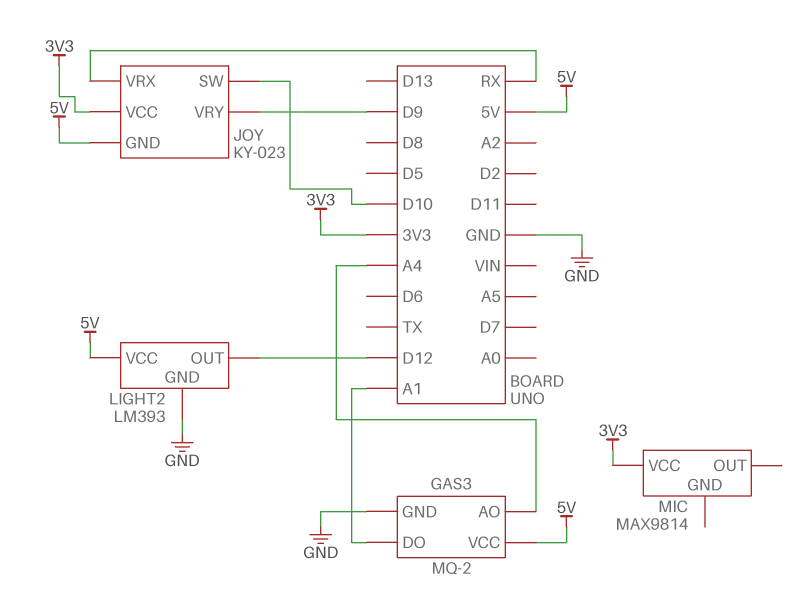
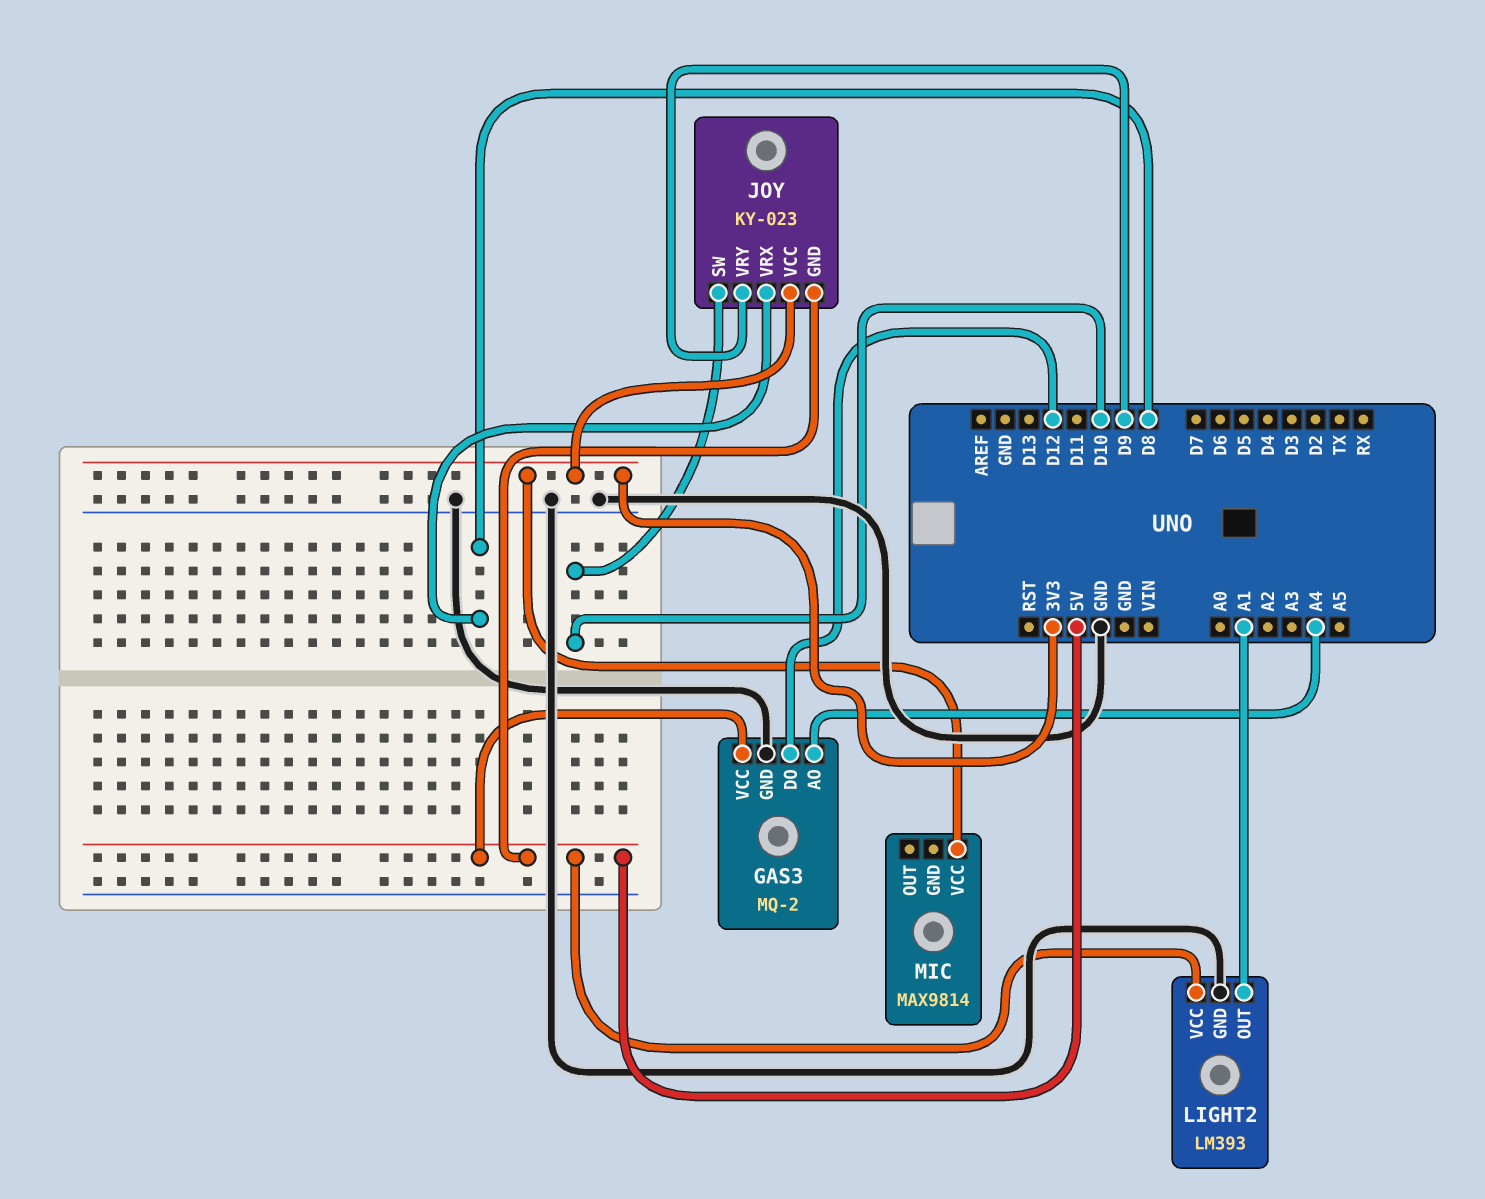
GAS3 pin DO: A1 -> D12
JOY pin VRX: RX -> D8
LIGHT2 pin OUT: D12 -> A1

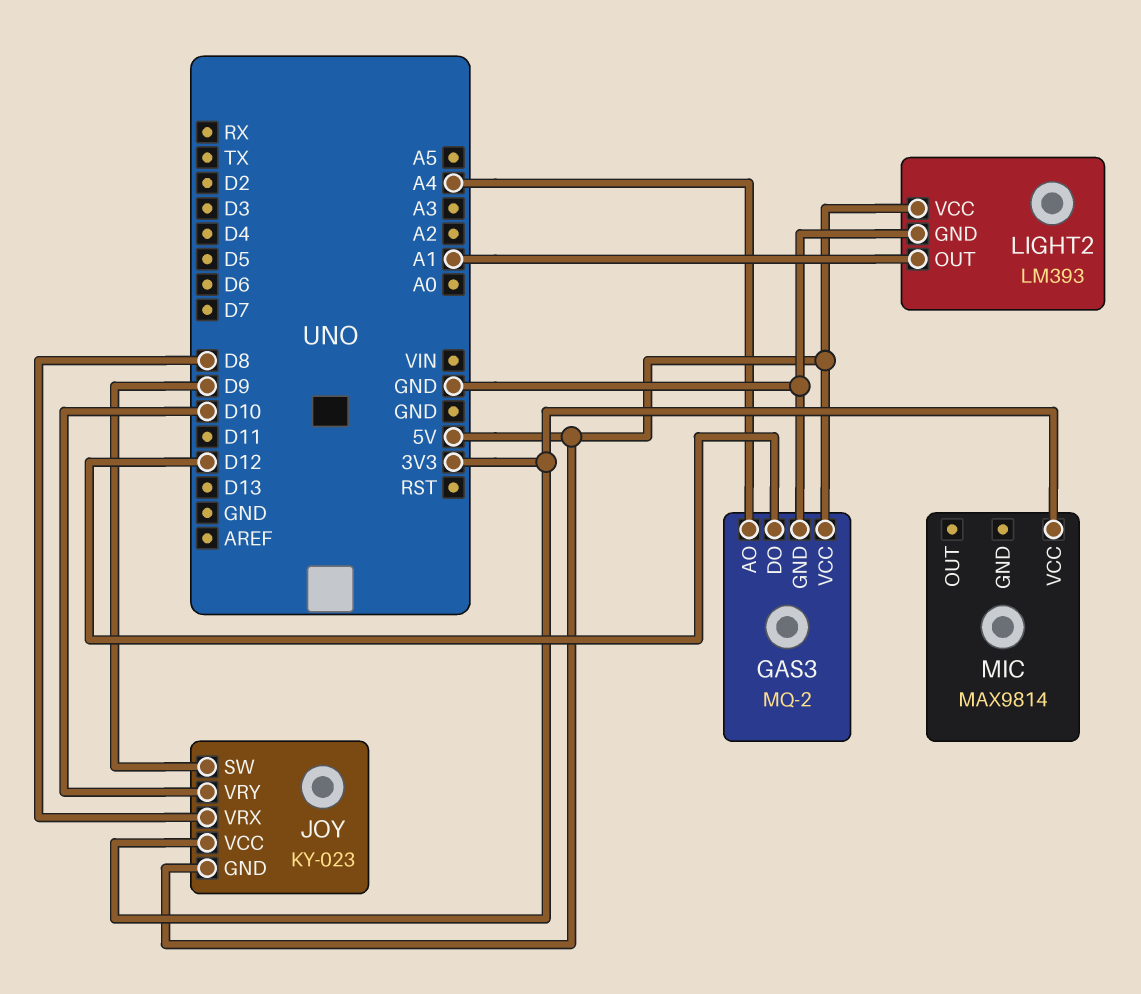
JOY pin SW: D10 -> D9
JOY pin VRY: D9 -> D10

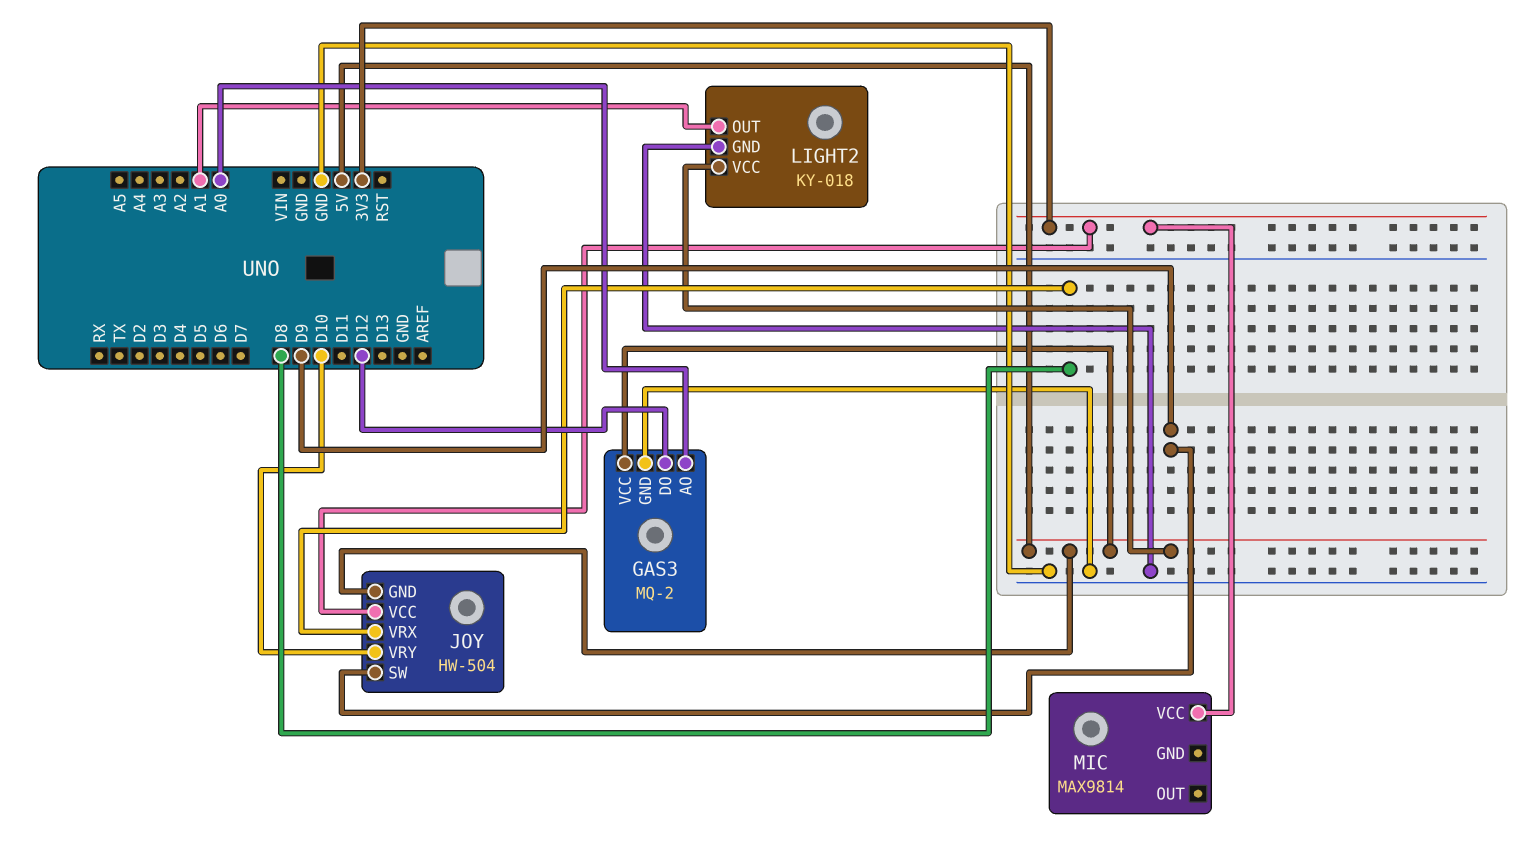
GAS3 pin AO: A4 -> A0
JOY: KY-023 -> HW-504
LIGHT2: LM393 -> KY-018

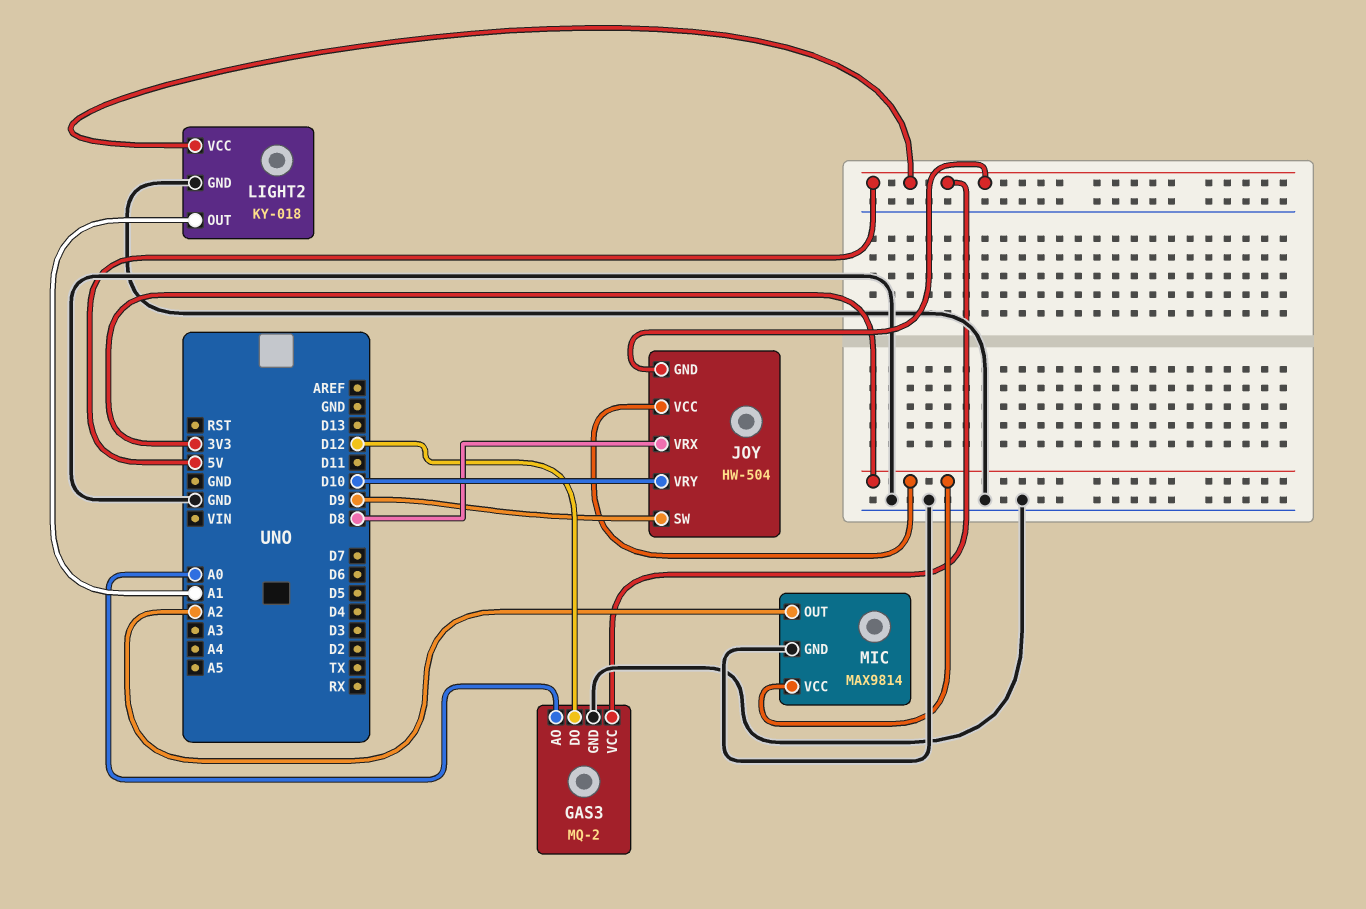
MIC pin GND: none -> GND
MIC pin OUT: none -> A2

